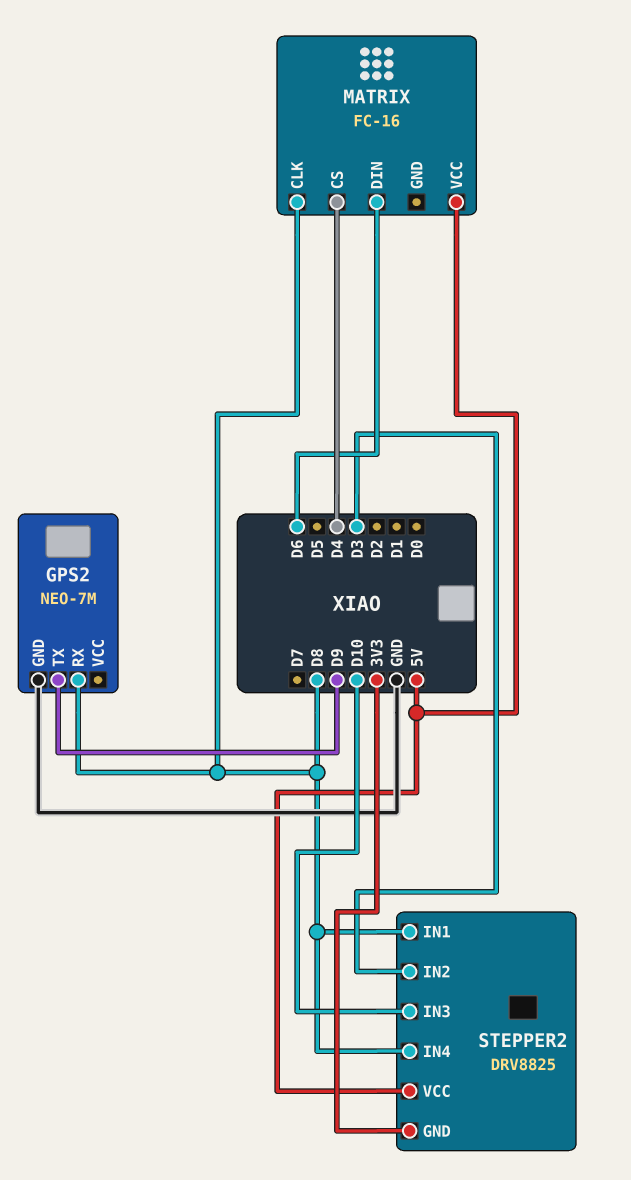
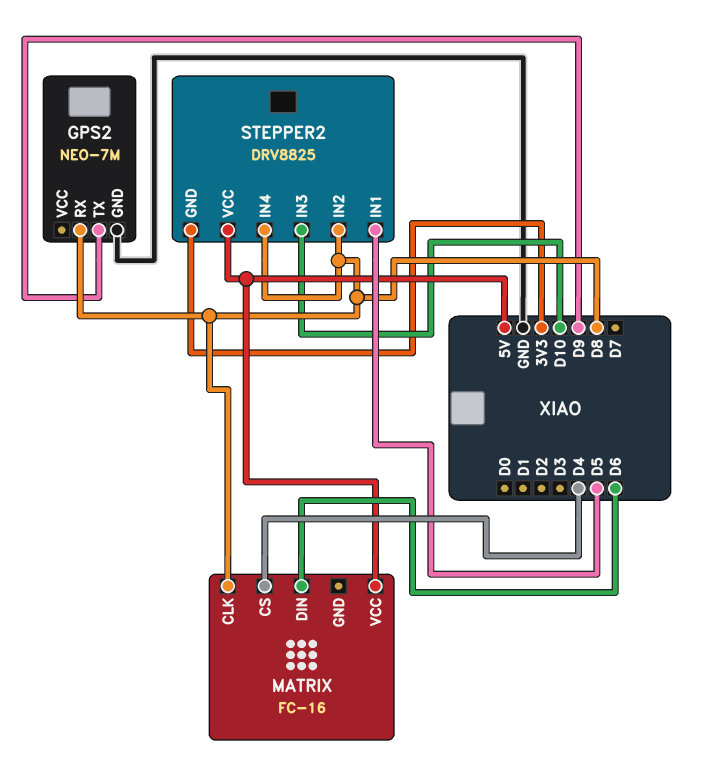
STEPPER2 pin IN1: D8 -> D5
STEPPER2 pin IN2: D3 -> D8

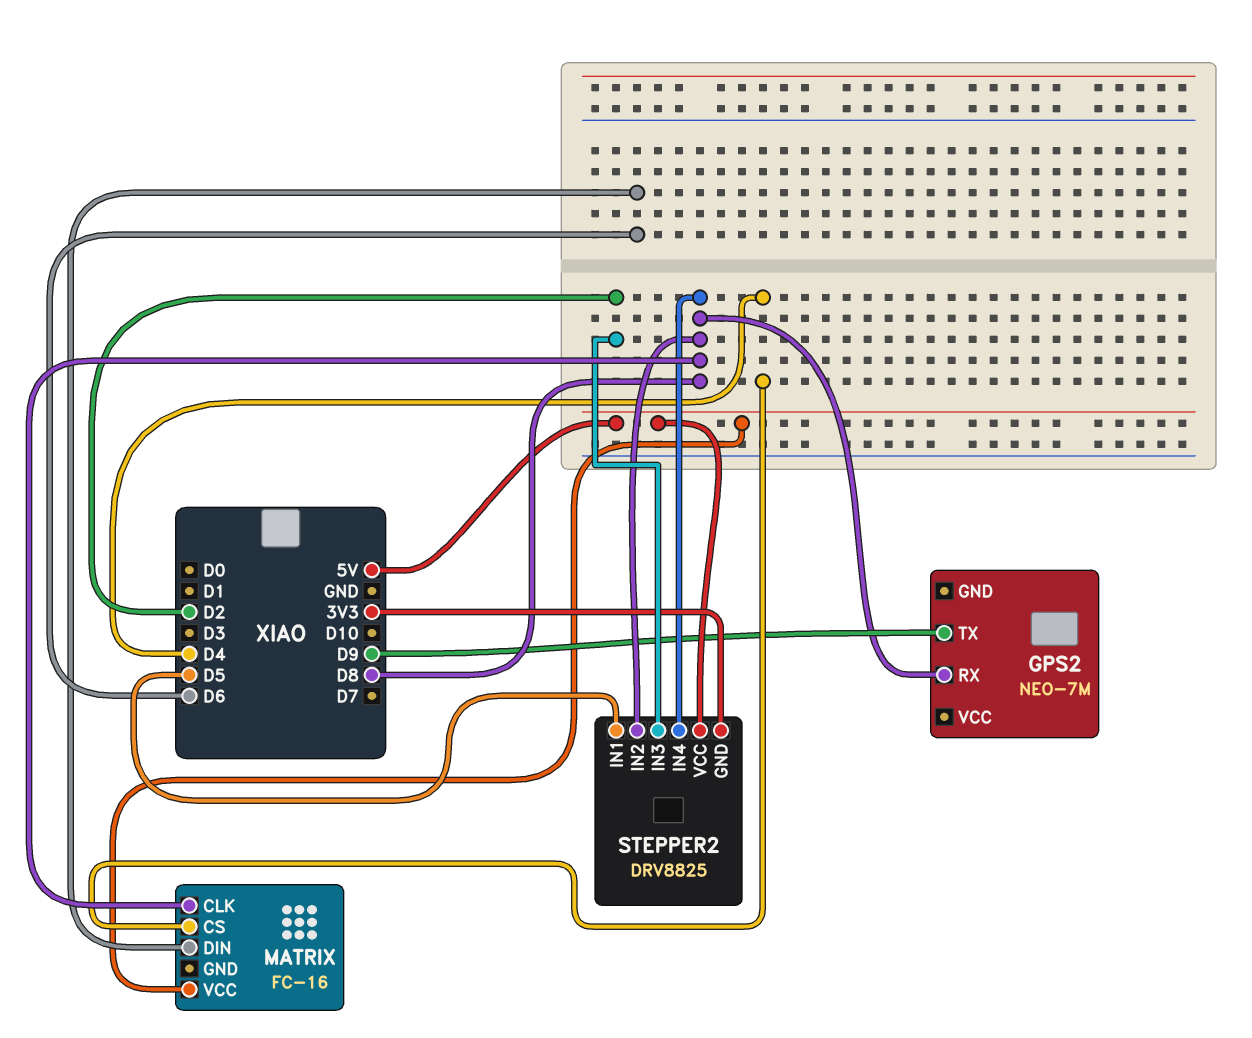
GPS2 pin GND: GND -> none
STEPPER2 pin IN3: D10 -> D2

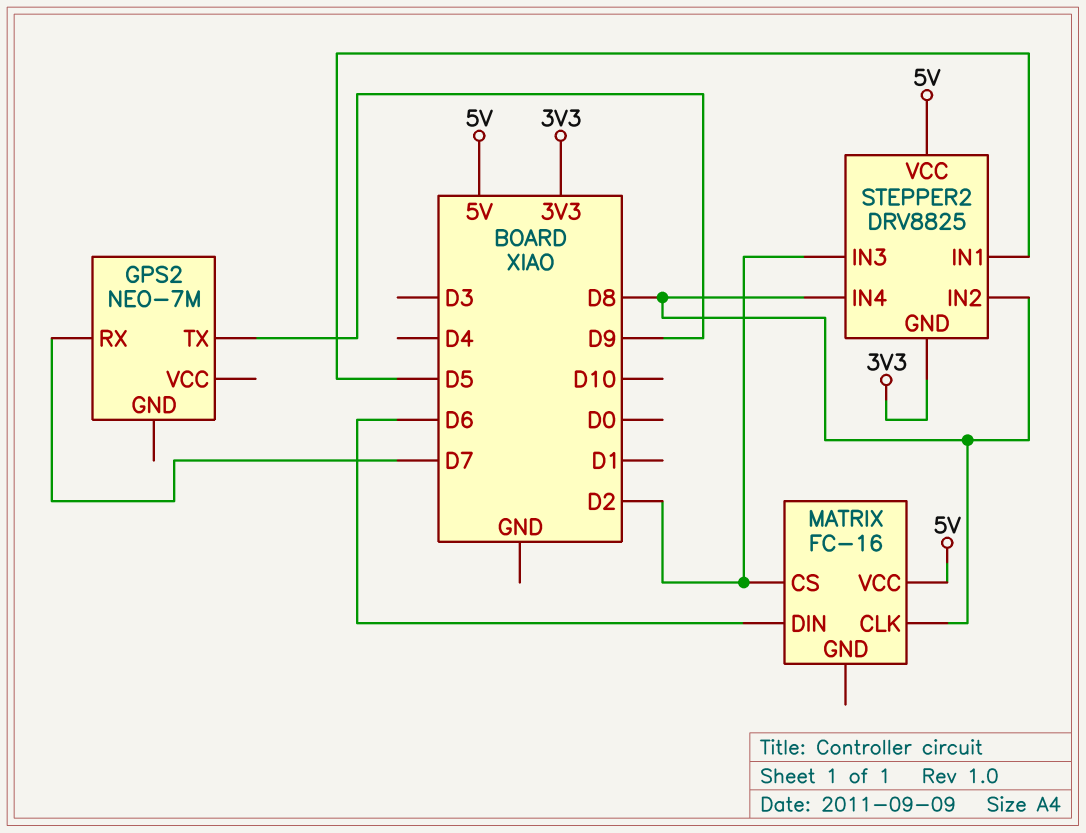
GPS2 pin RX: D8 -> D7
MATRIX pin CS: D4 -> D2

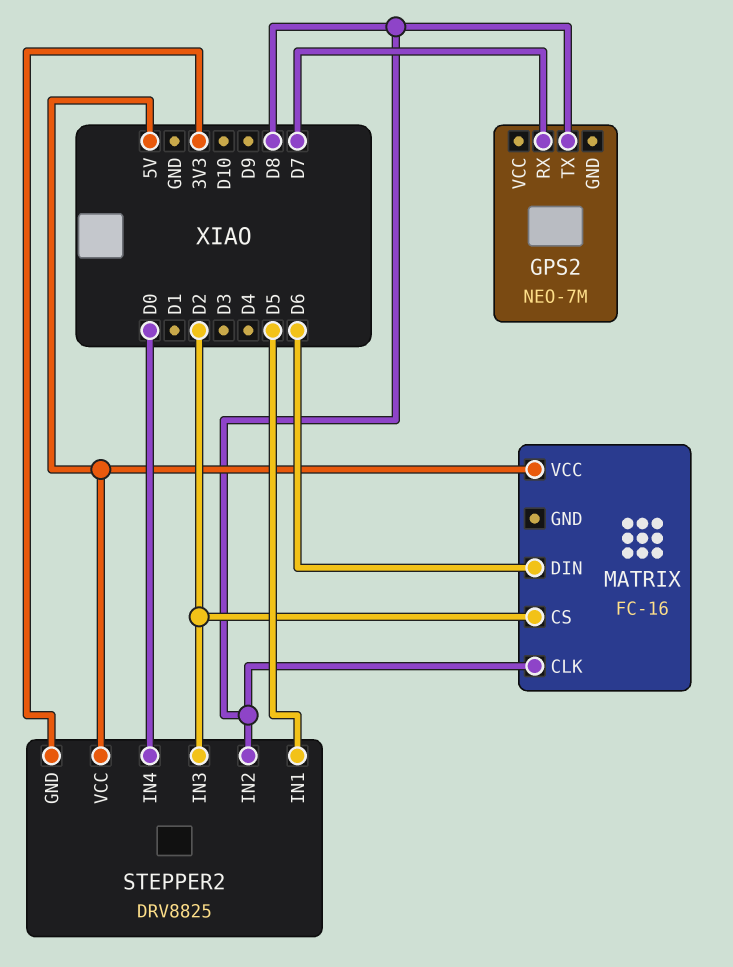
GPS2 pin TX: D9 -> D8
STEPPER2 pin IN4: D8 -> D0

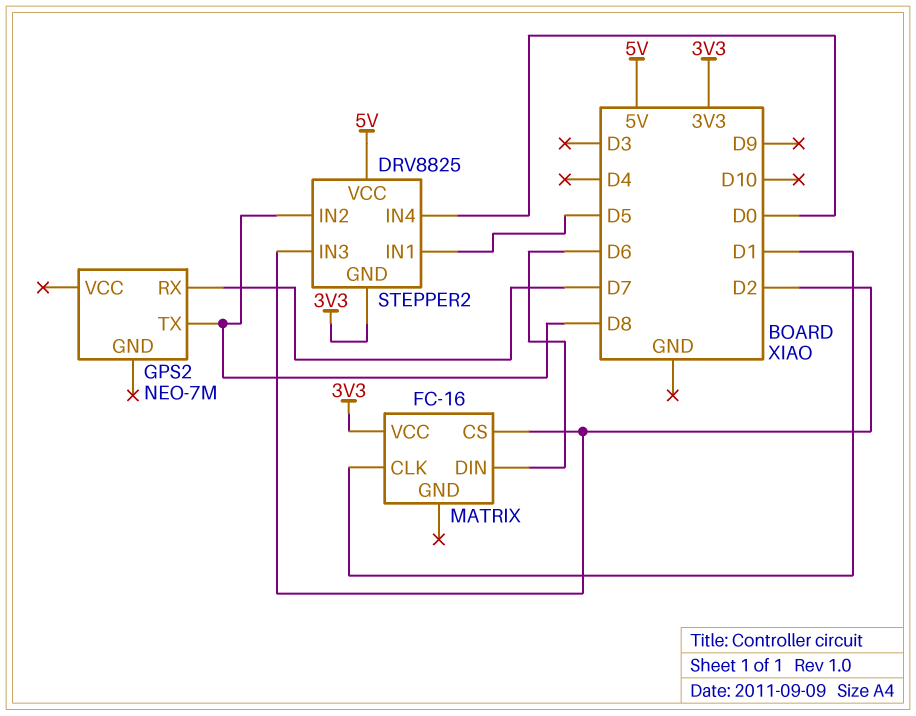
MATRIX pin CLK: D8 -> D1
MATRIX pin VCC: 5V -> 3V3

